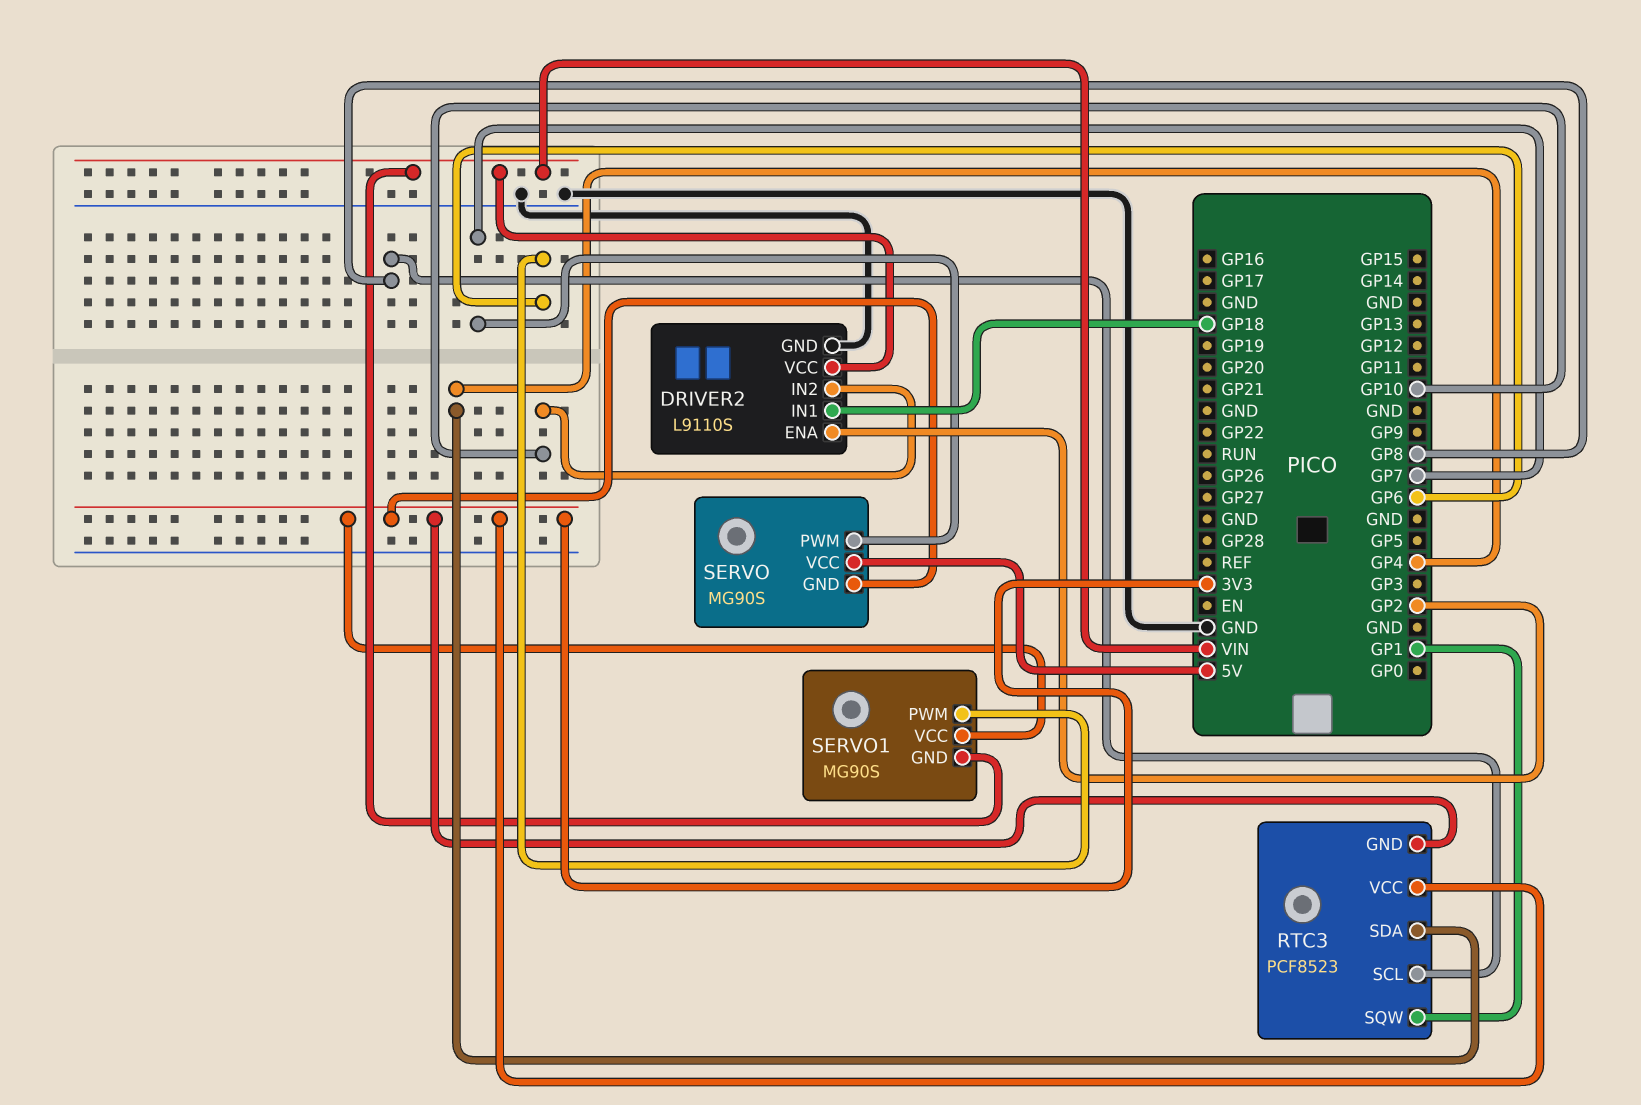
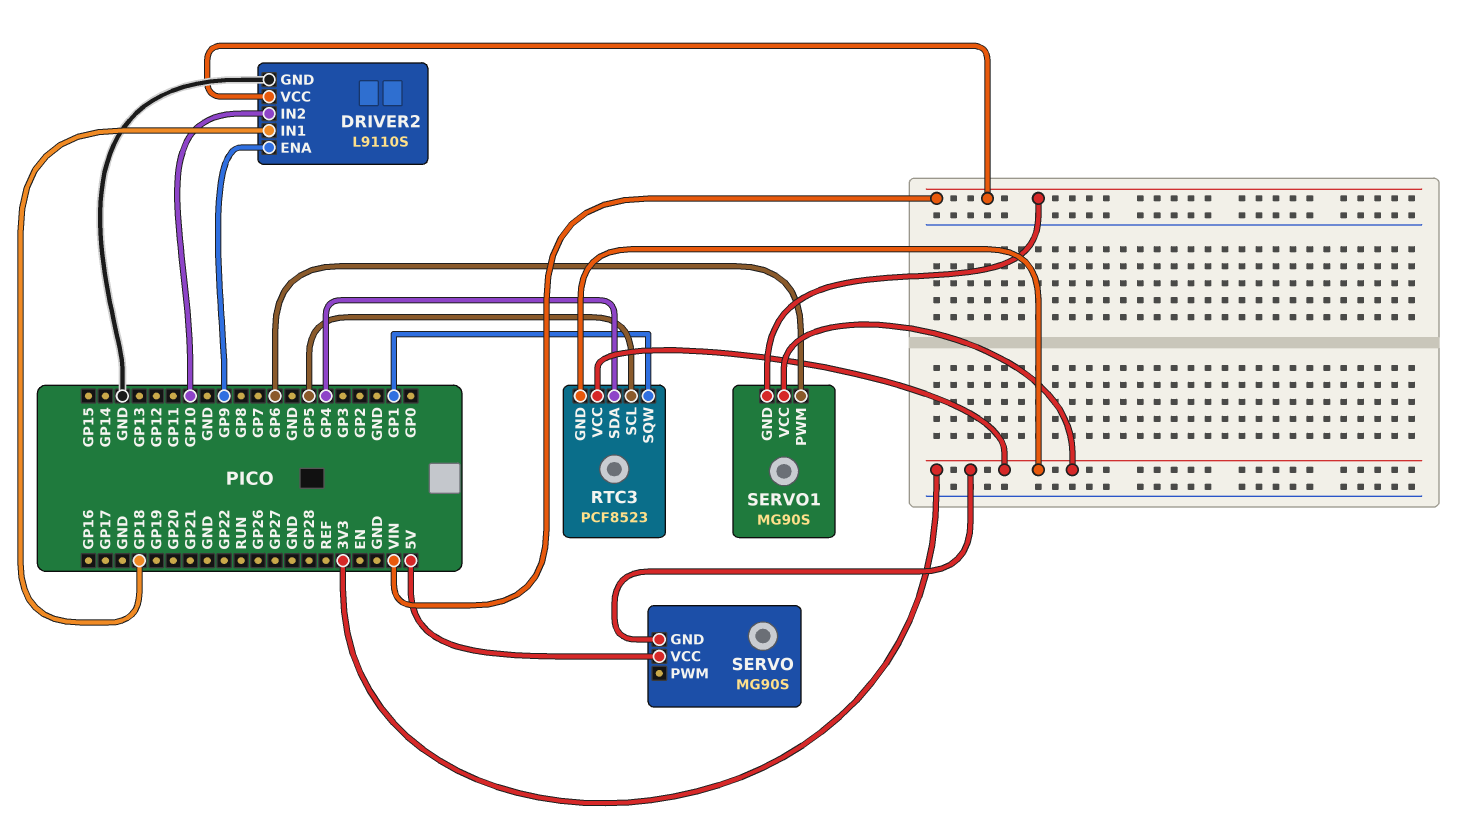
DRIVER2 pin ENA: GP2 -> GP9
RTC3 pin SCL: GP8 -> GP5
SERVO pin PWM: GP7 -> none

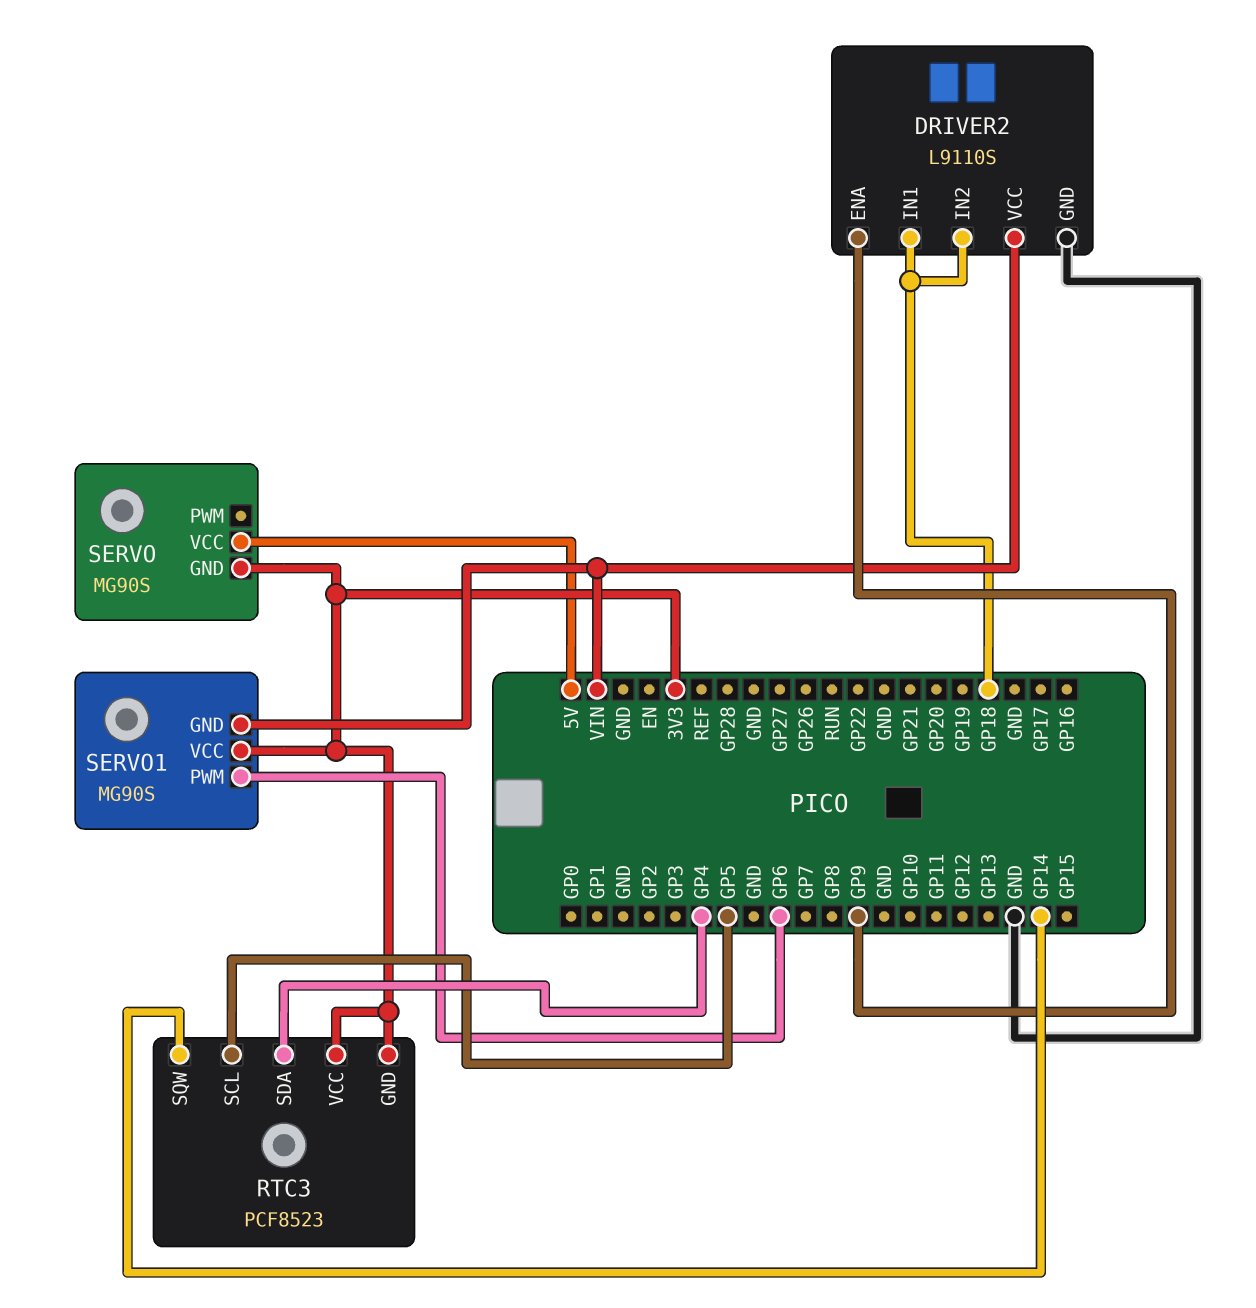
DRIVER2 pin IN2: GP10 -> GP18
RTC3 pin SQW: GP1 -> GP14

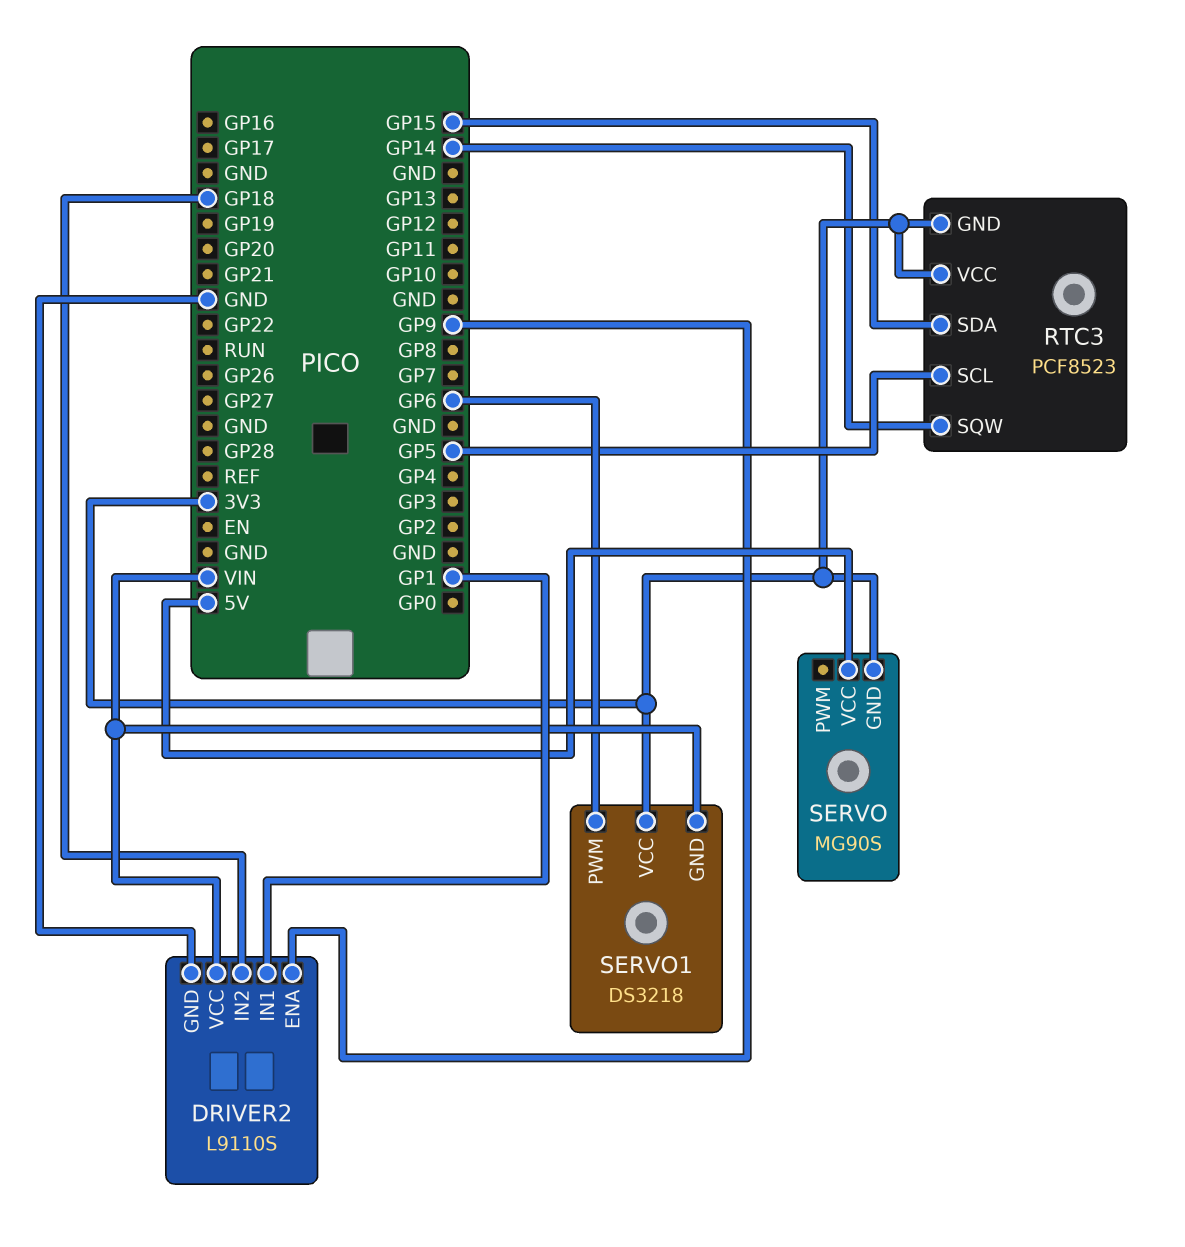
DRIVER2 pin IN1: GP18 -> GP1
RTC3 pin SDA: GP4 -> GP15
SERVO1: MG90S -> DS3218

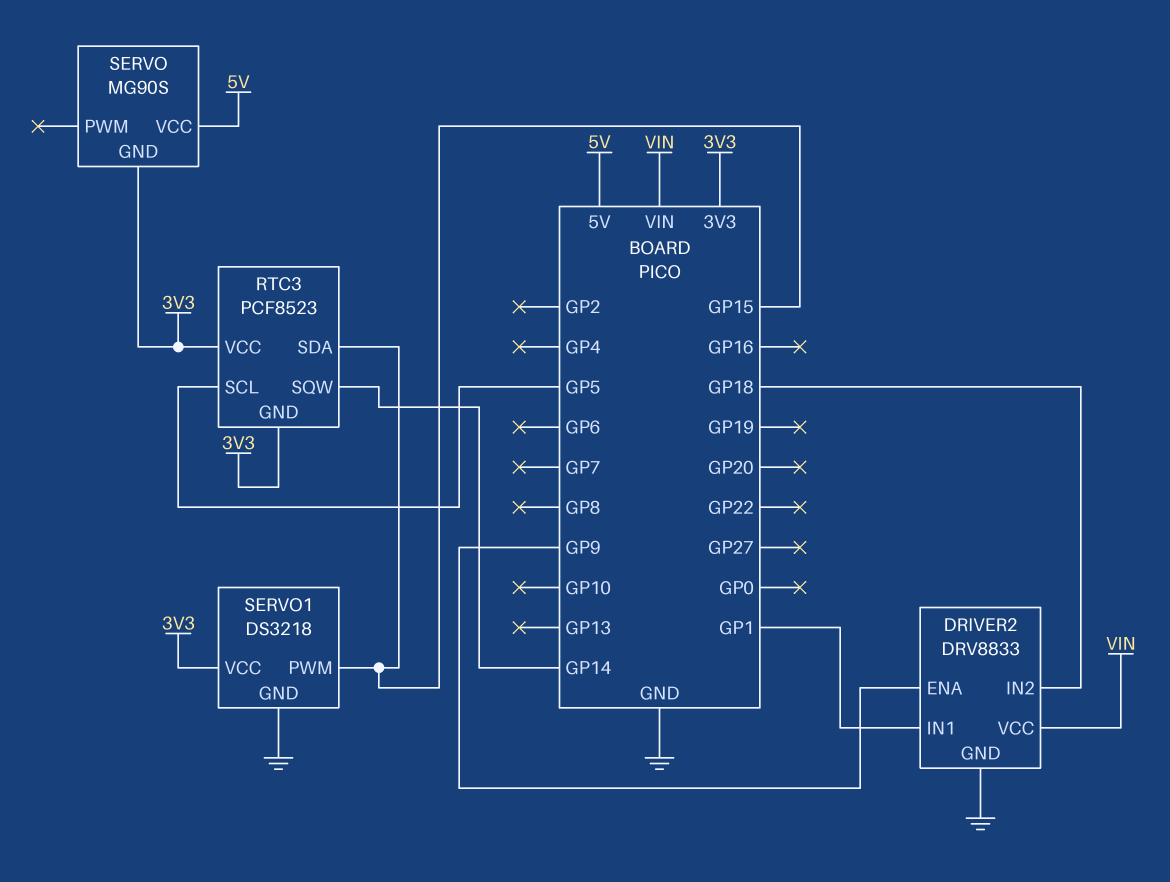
DRIVER2: L9110S -> DRV8833
SERVO1 pin GND: VIN -> GND
SERVO1 pin PWM: GP6 -> GP15

